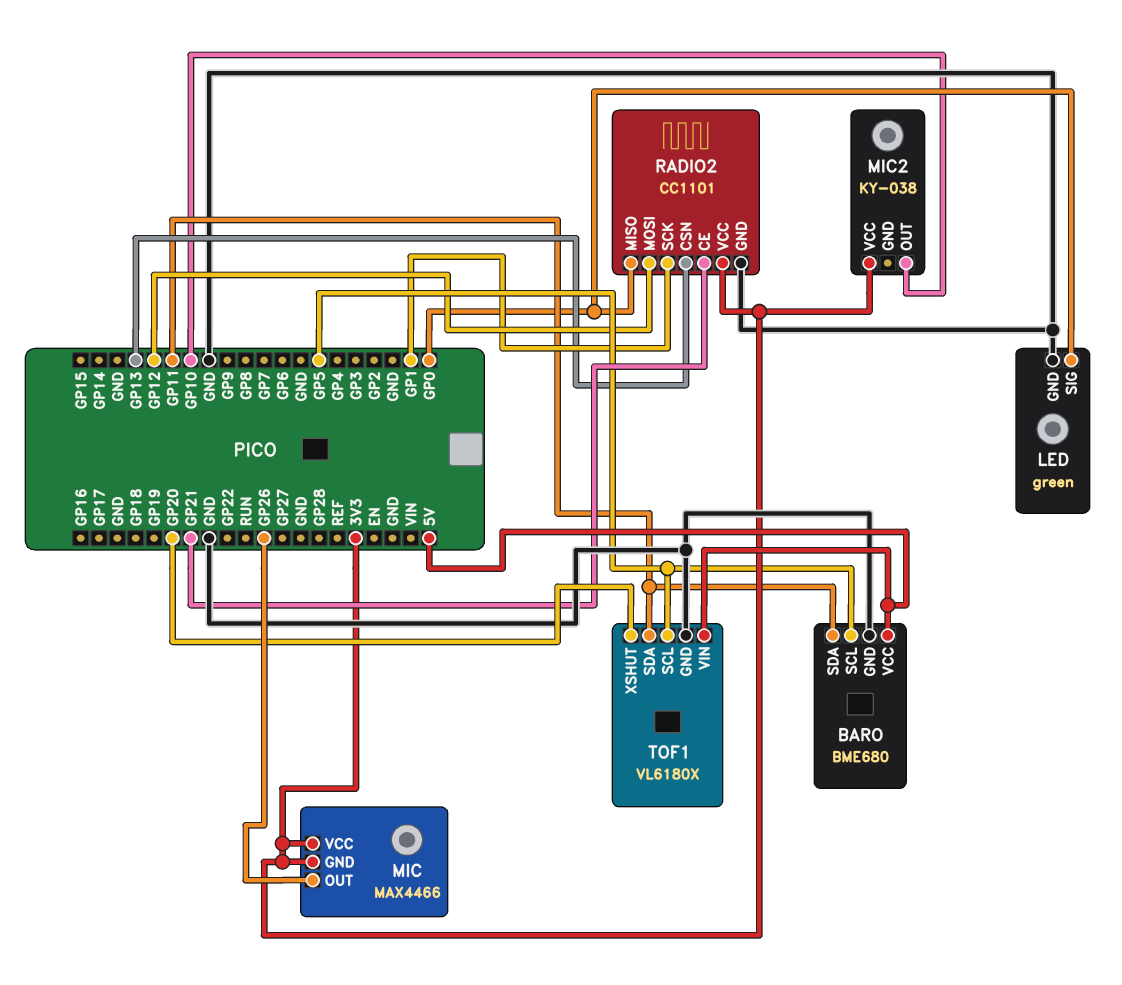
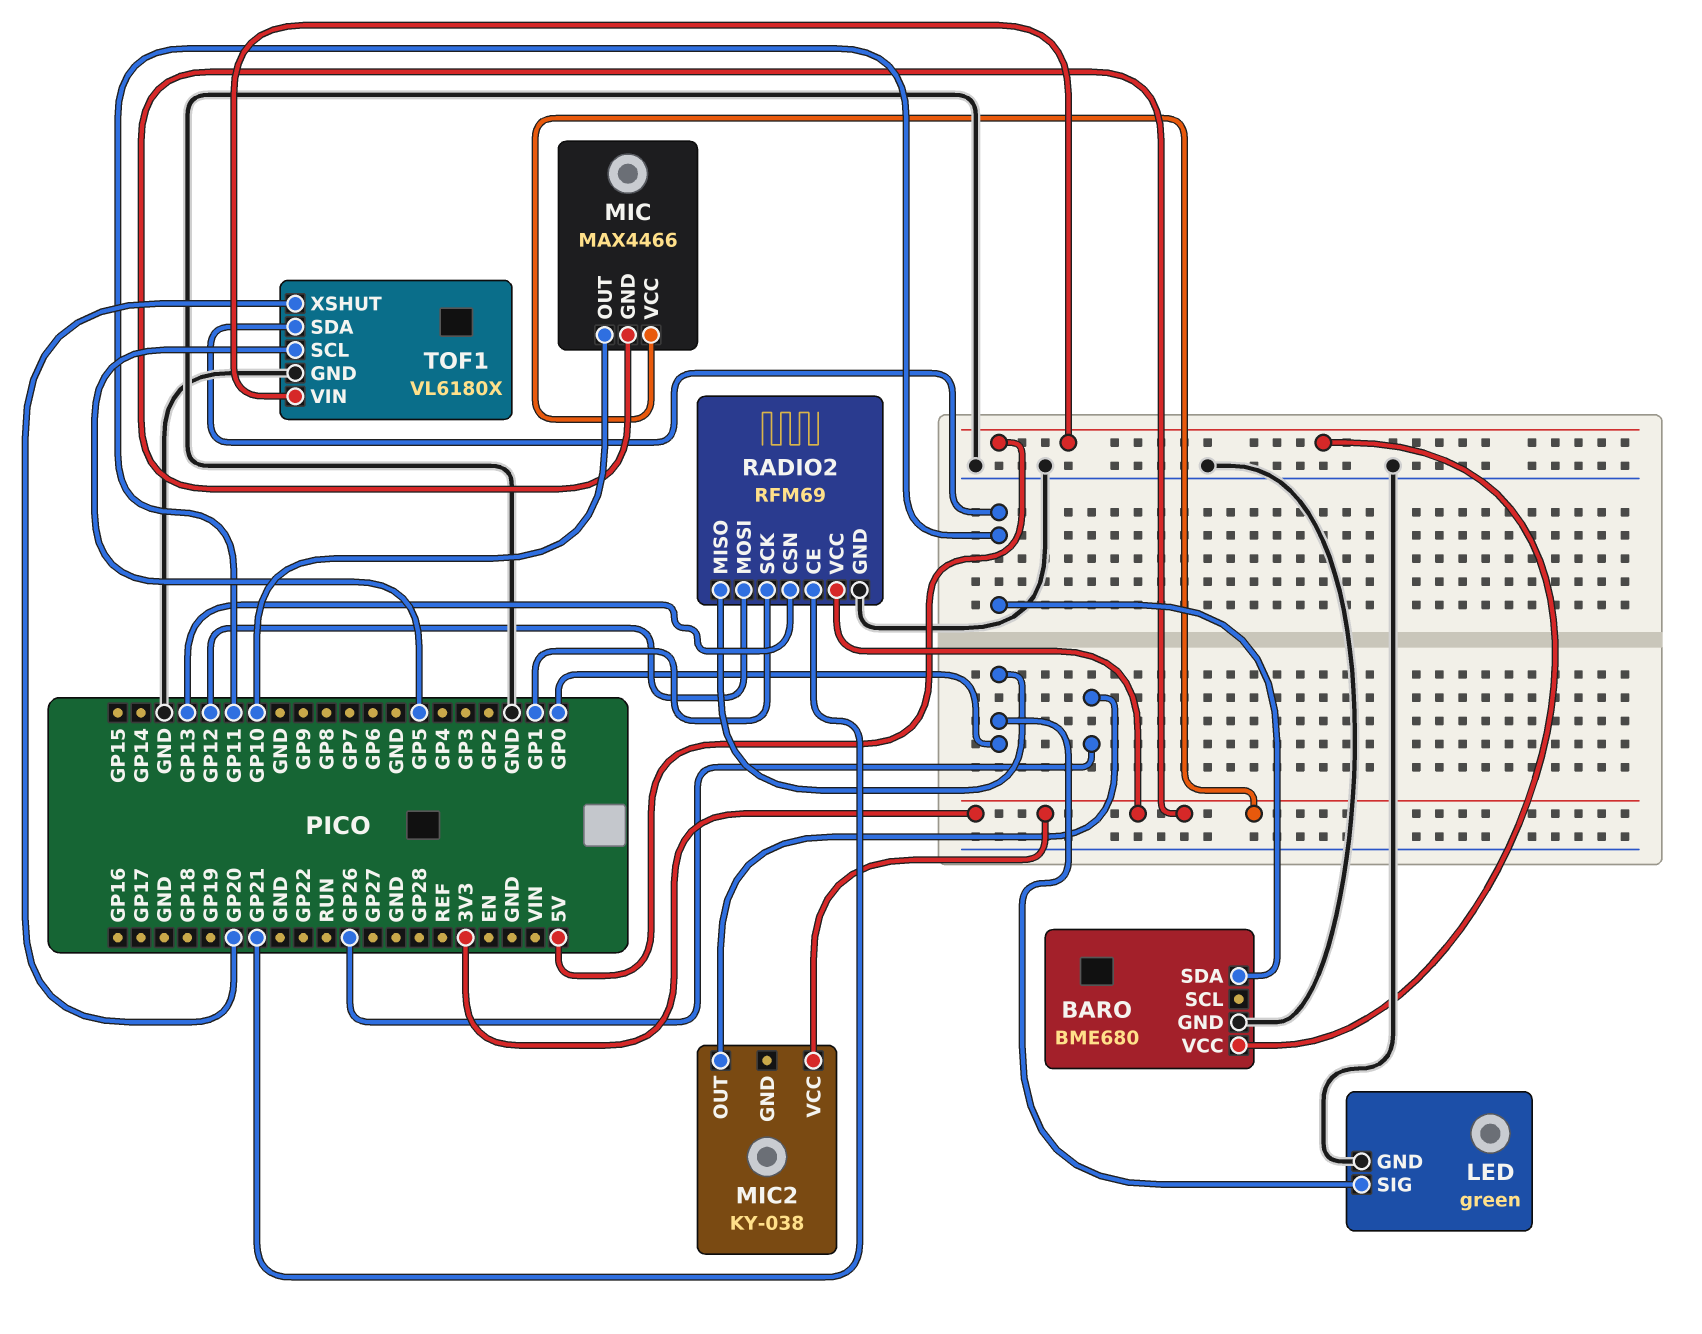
BARO pin SCL: GP5 -> none
MIC pin OUT: GP26 -> GP10
MIC2 pin OUT: GP10 -> GP26
RADIO2: CC1101 -> RFM69

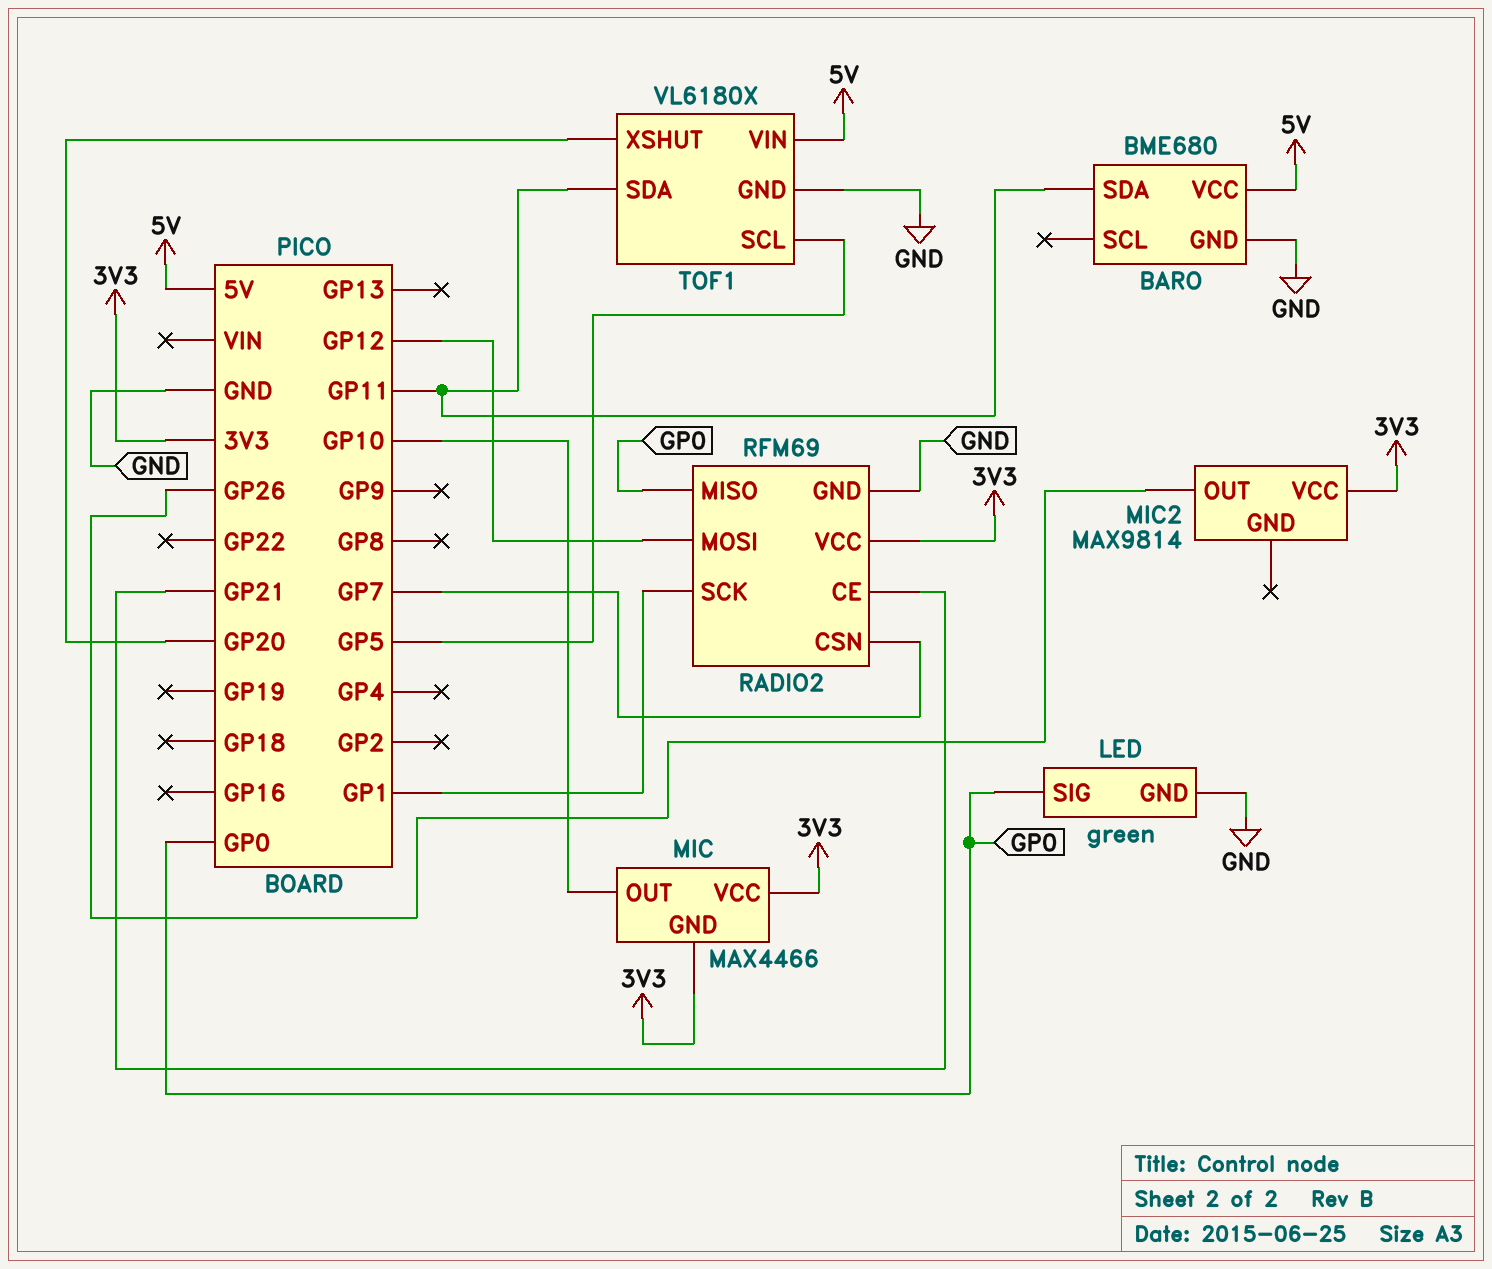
MIC2: KY-038 -> MAX9814
RADIO2 pin CSN: GP13 -> GP7

